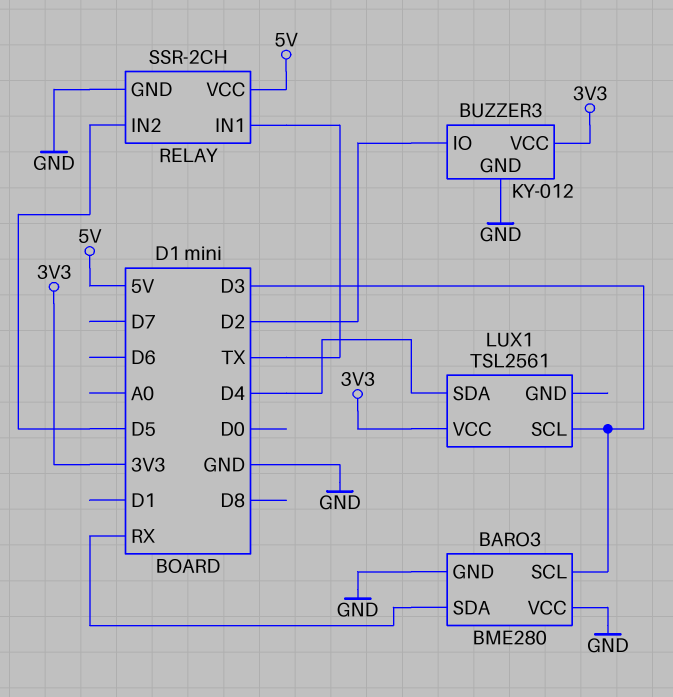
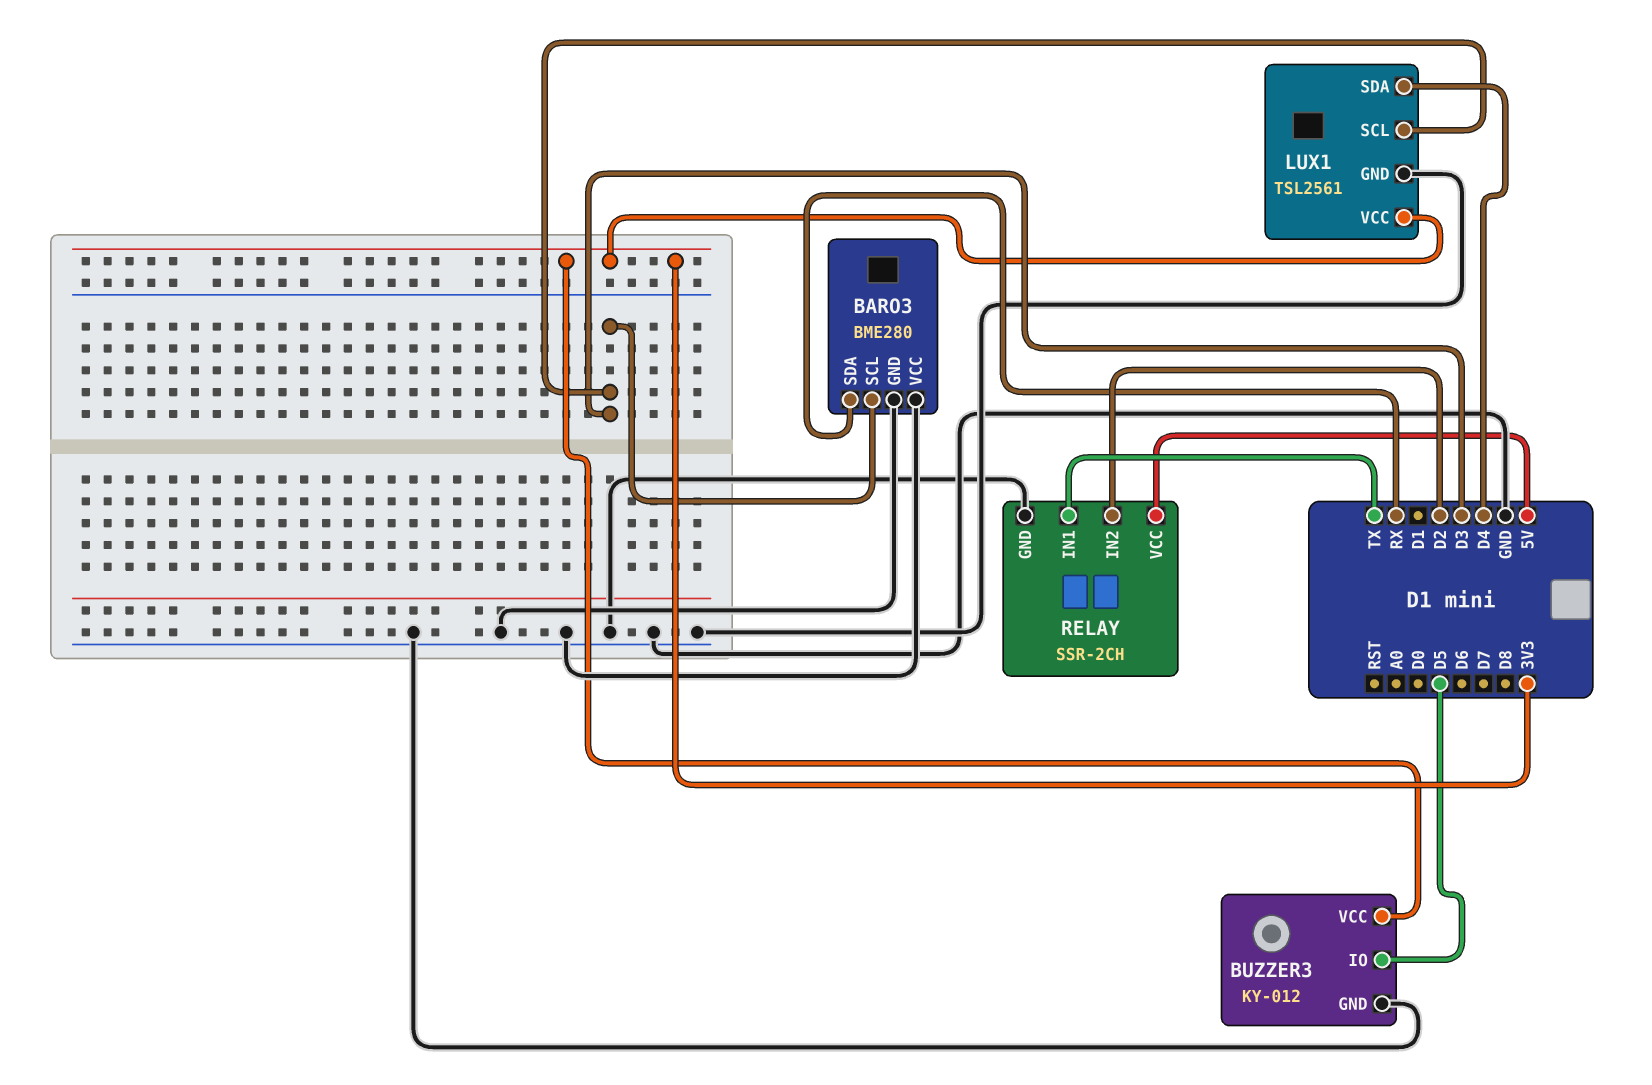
BUZZER3 pin IO: D2 -> D5
LUX1 pin GND: none -> GND
RELAY pin IN2: D5 -> D2

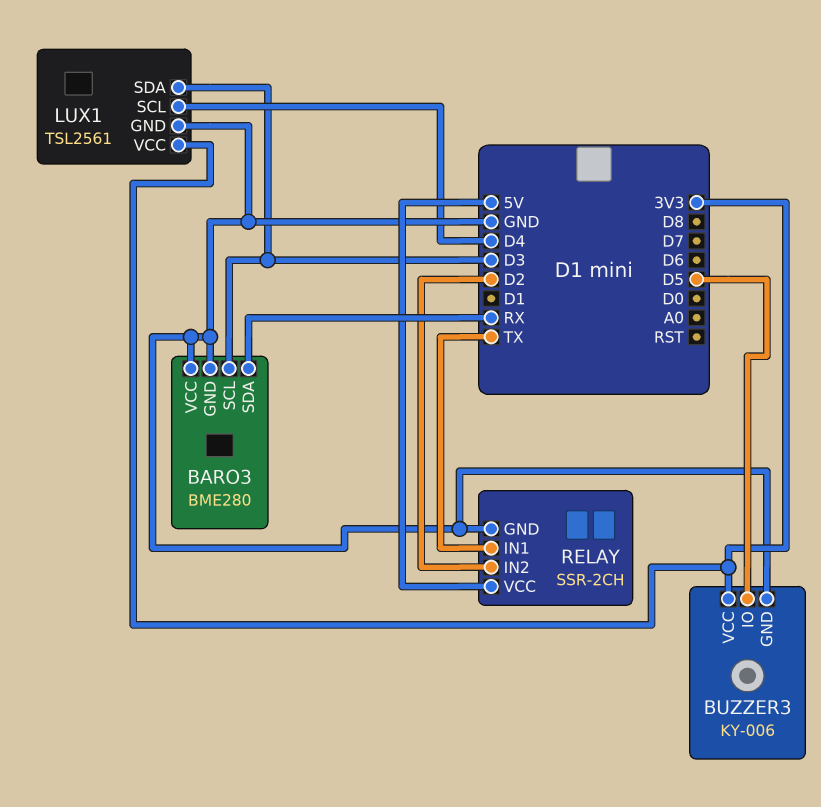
BUZZER3: KY-012 -> KY-006
LUX1 pin SCL: D3 -> D4
LUX1 pin SDA: D4 -> D3

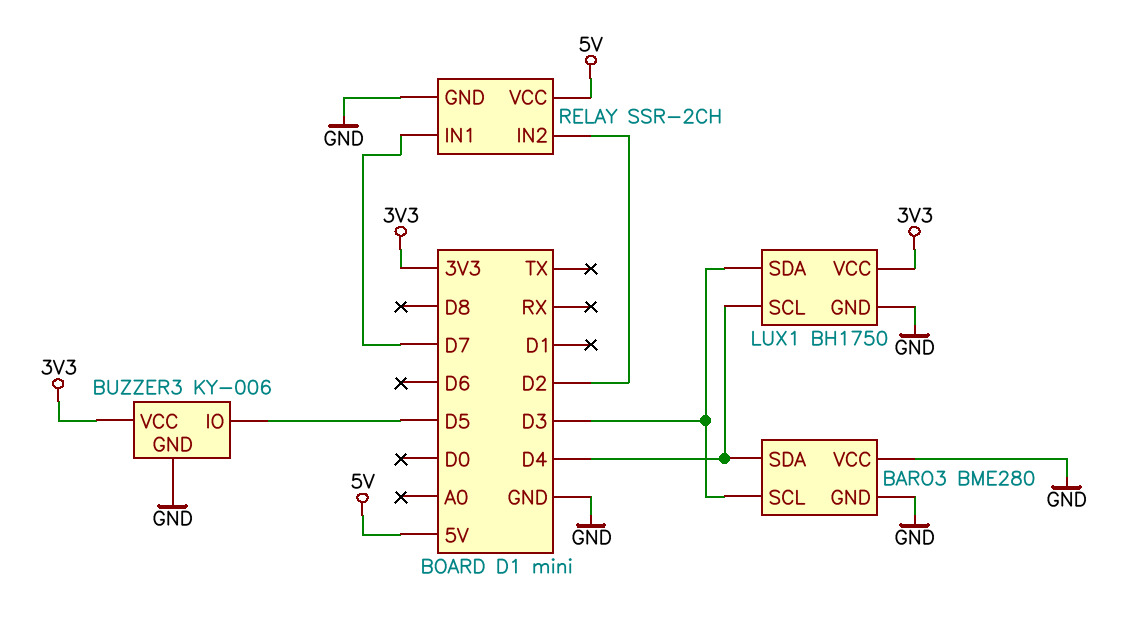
BARO3 pin SDA: RX -> D4
LUX1: TSL2561 -> BH1750
RELAY pin IN1: TX -> D7

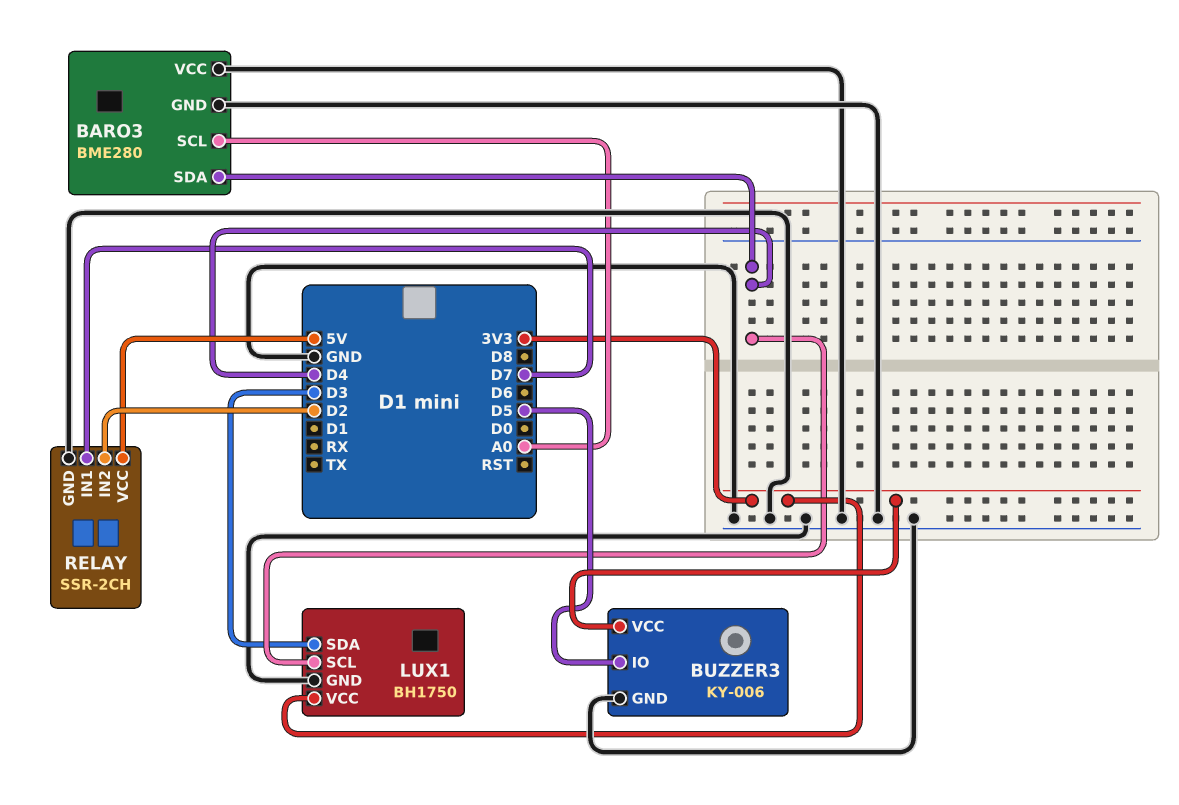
BARO3 pin SCL: D3 -> A0

